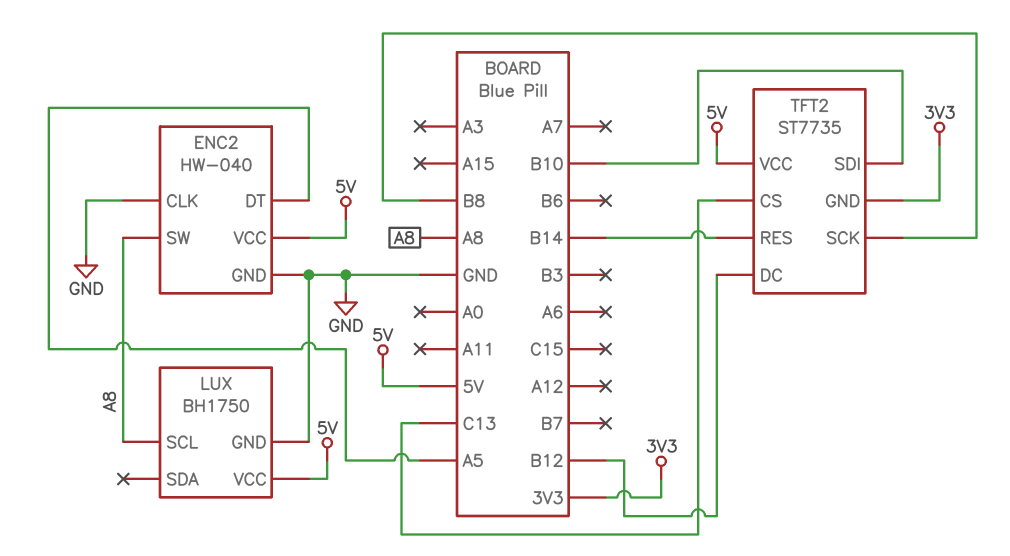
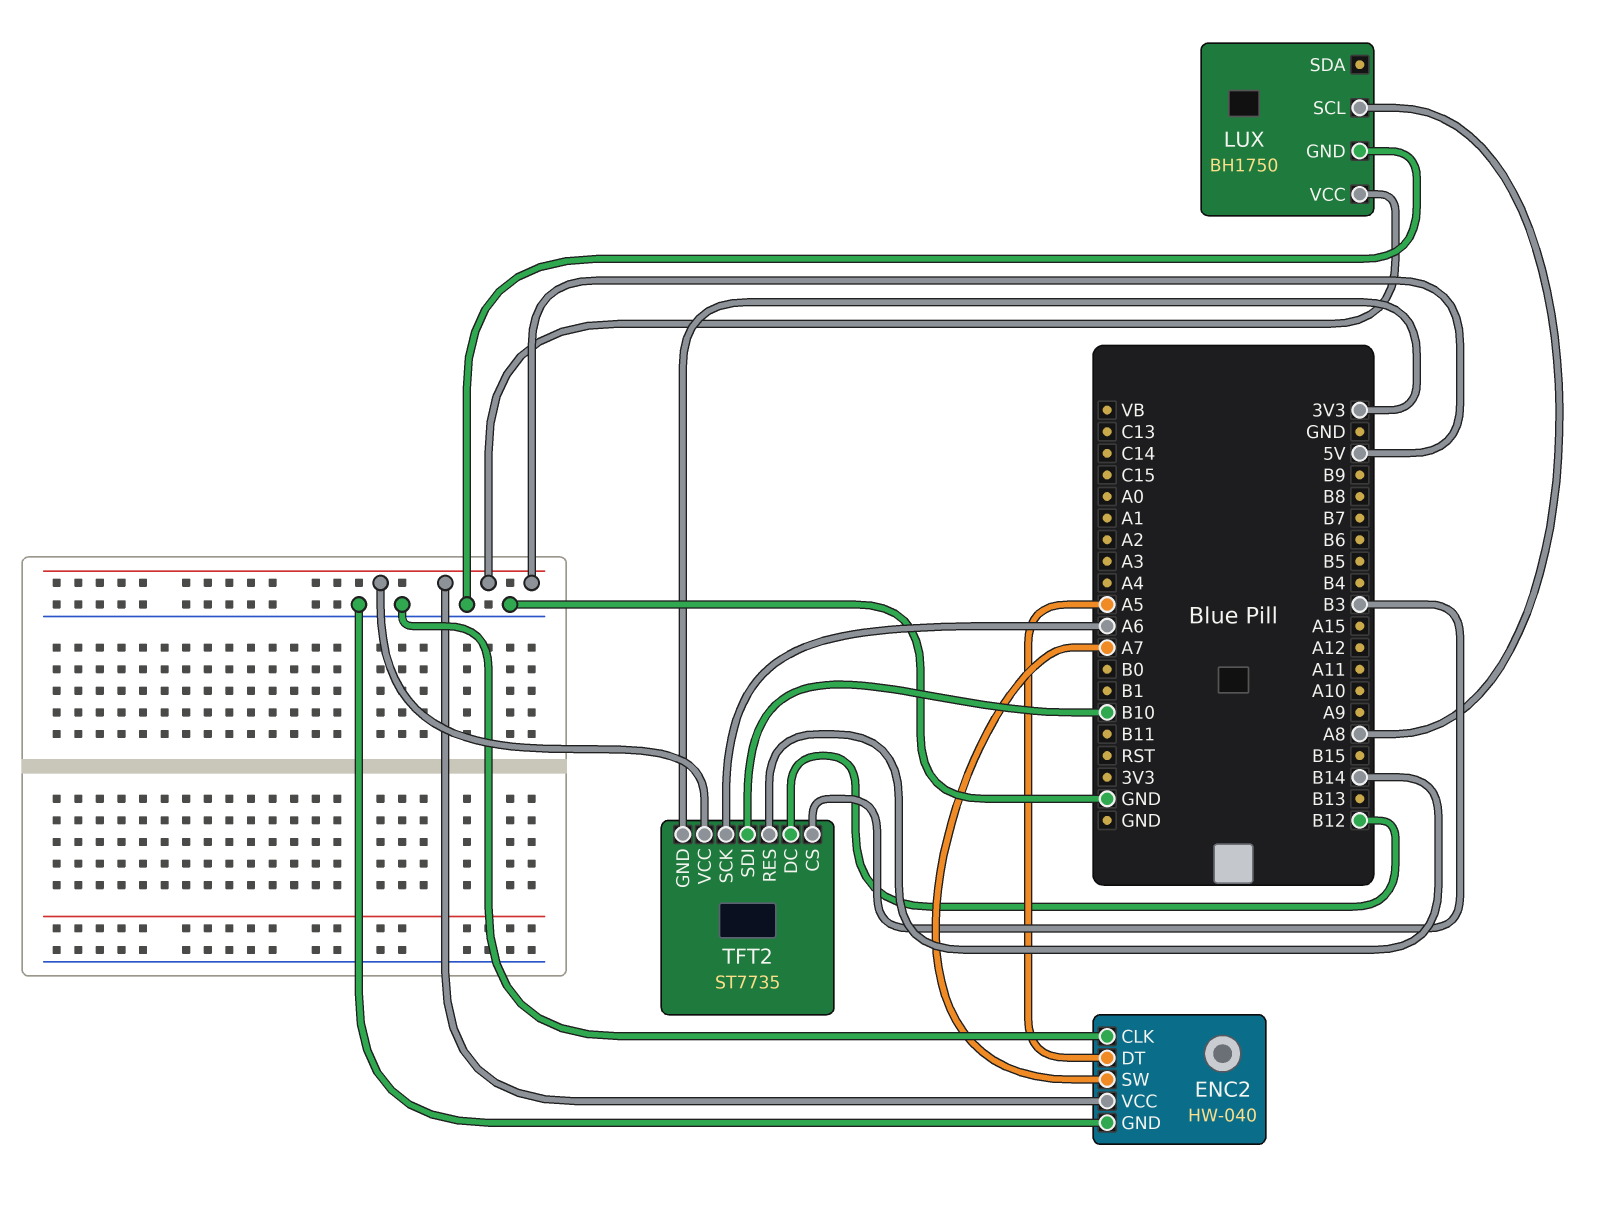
ENC2 pin SW: A8 -> A7
TFT2 pin CS: C13 -> B3
TFT2 pin SCK: B8 -> A6

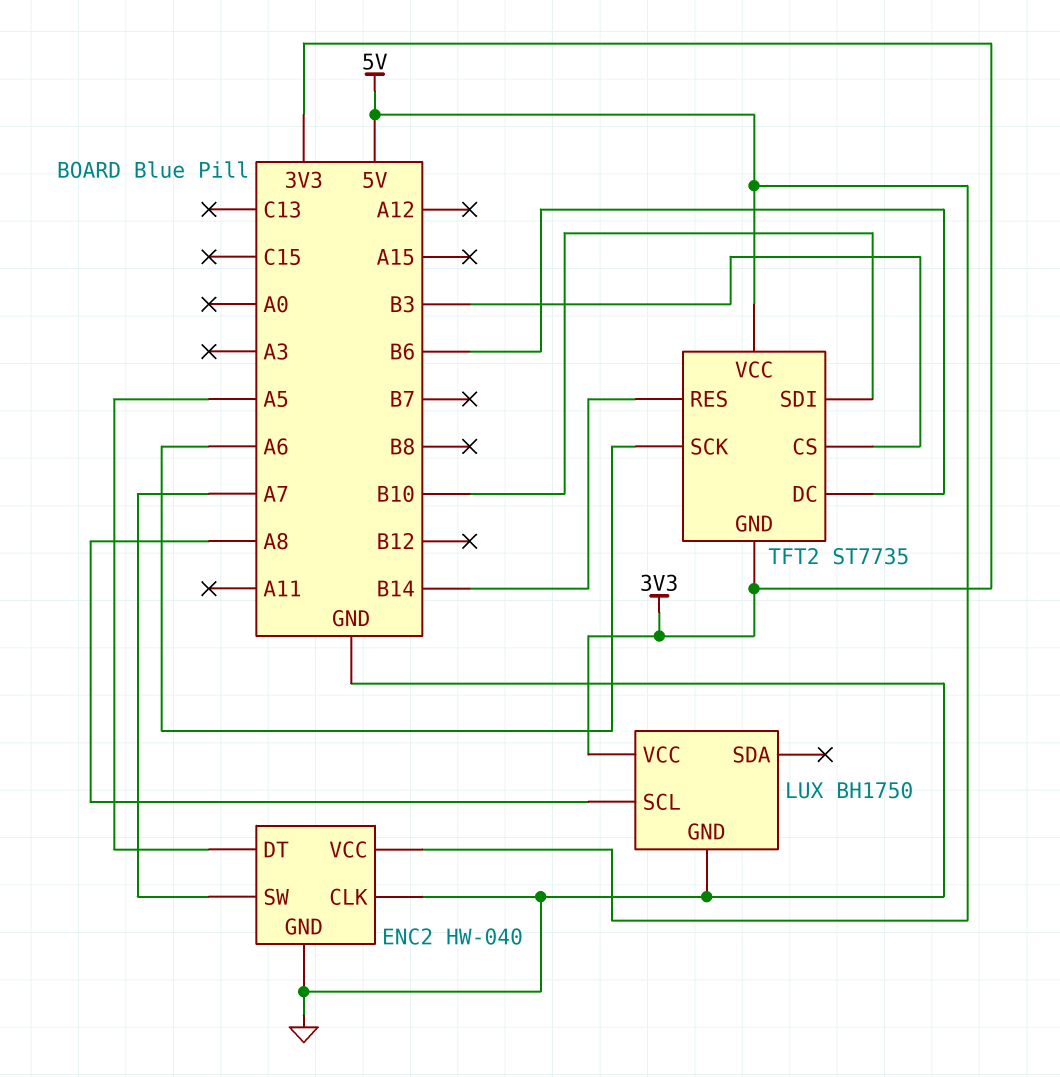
LUX pin VCC: 5V -> 3V3
TFT2 pin DC: B12 -> B6

